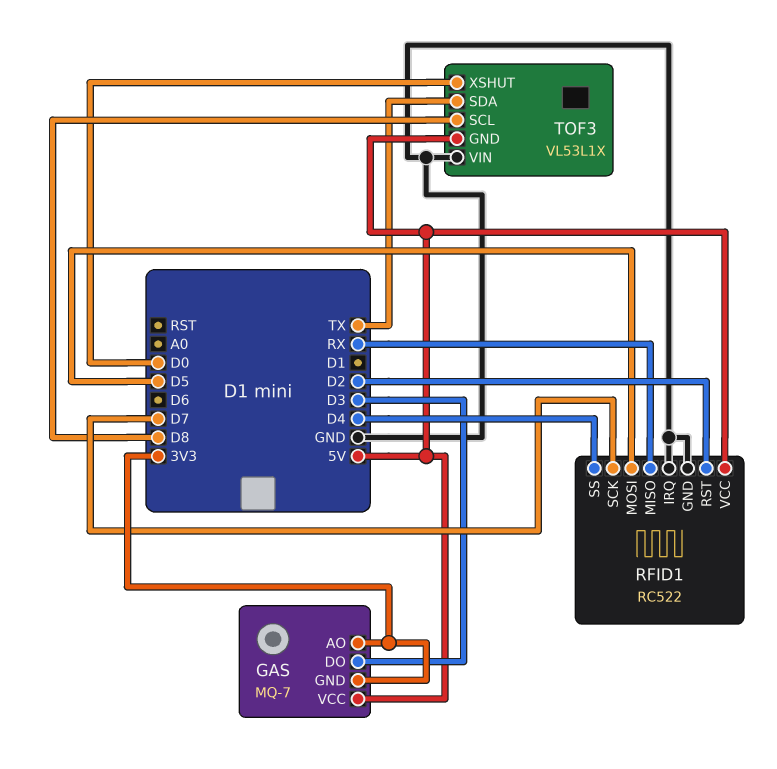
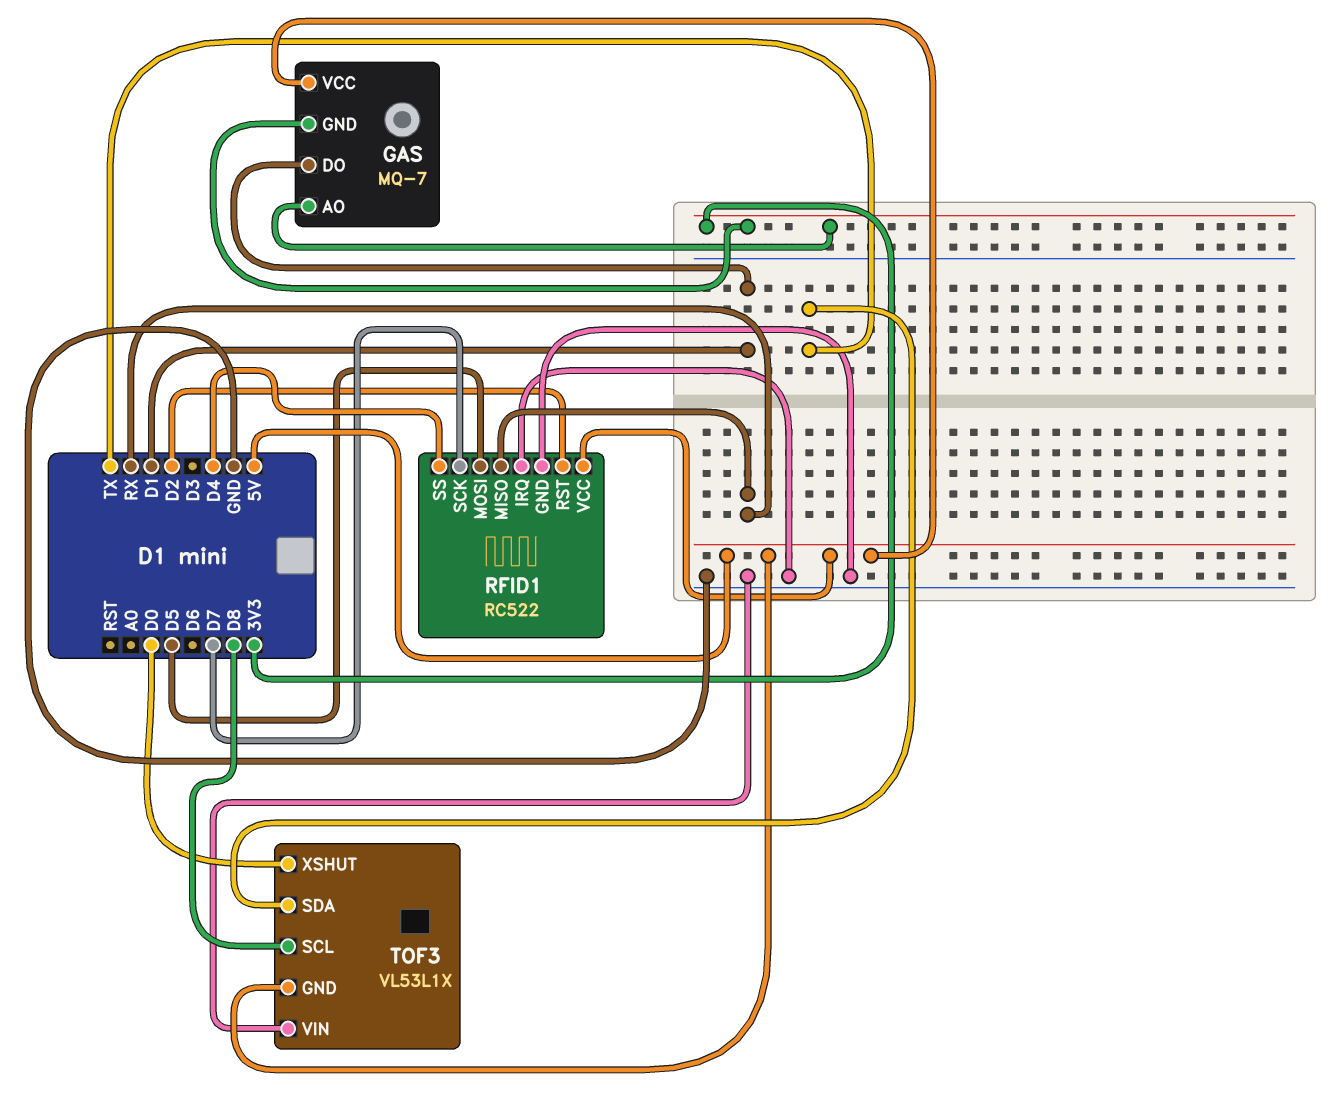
GAS pin DO: D3 -> D1

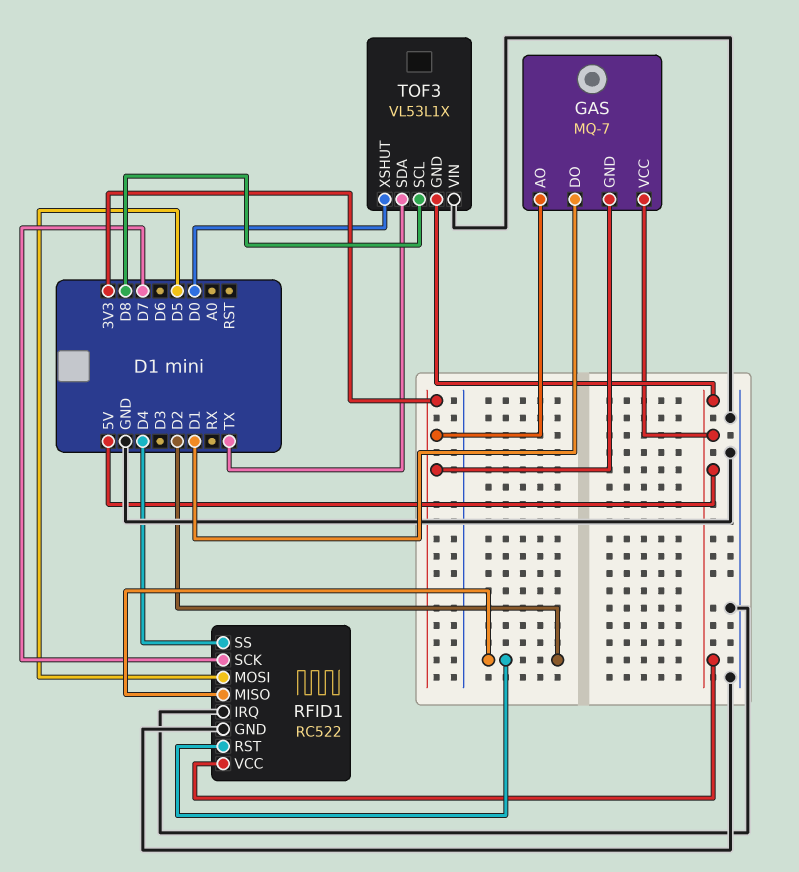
RFID1 pin MISO: RX -> D2

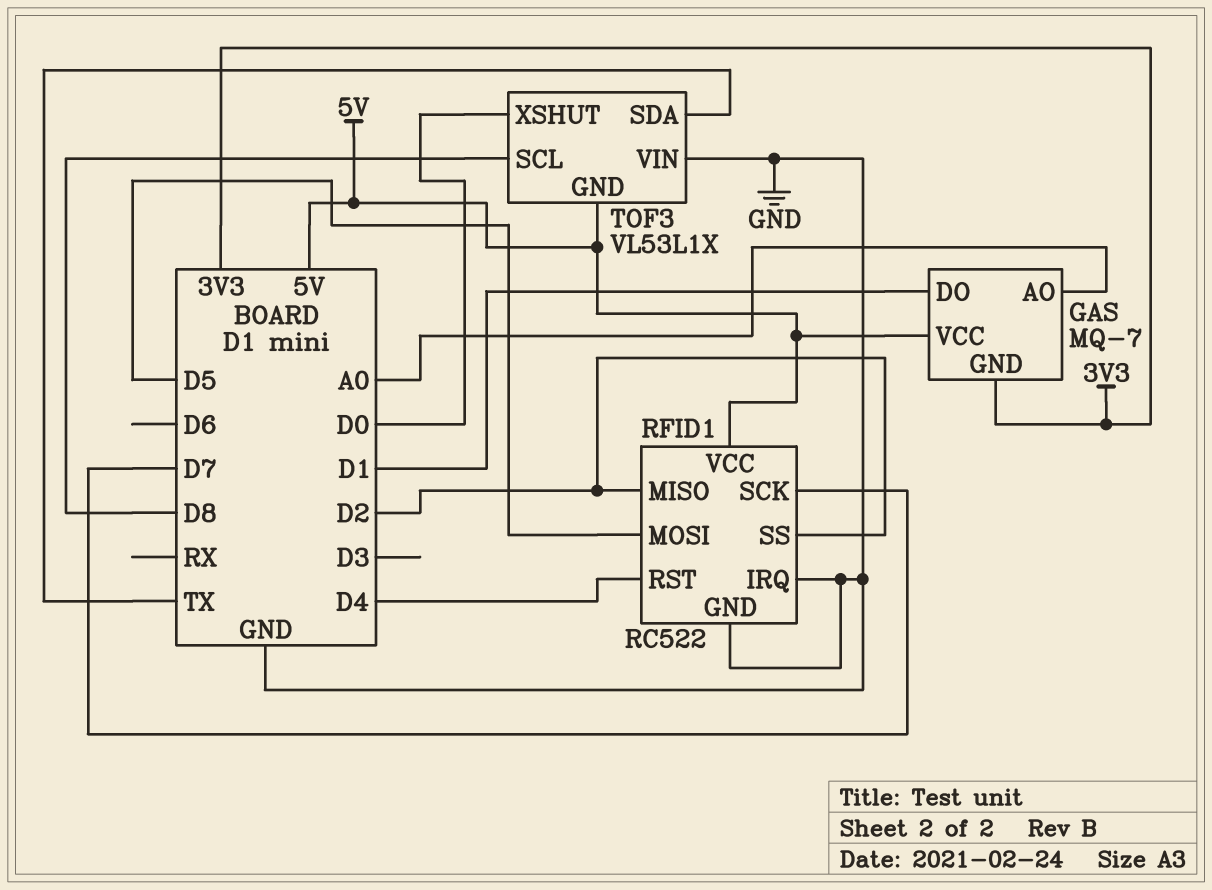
GAS pin AO: 3V3 -> A0
RFID1 pin RST: D2 -> D4
RFID1 pin SS: D4 -> D2

